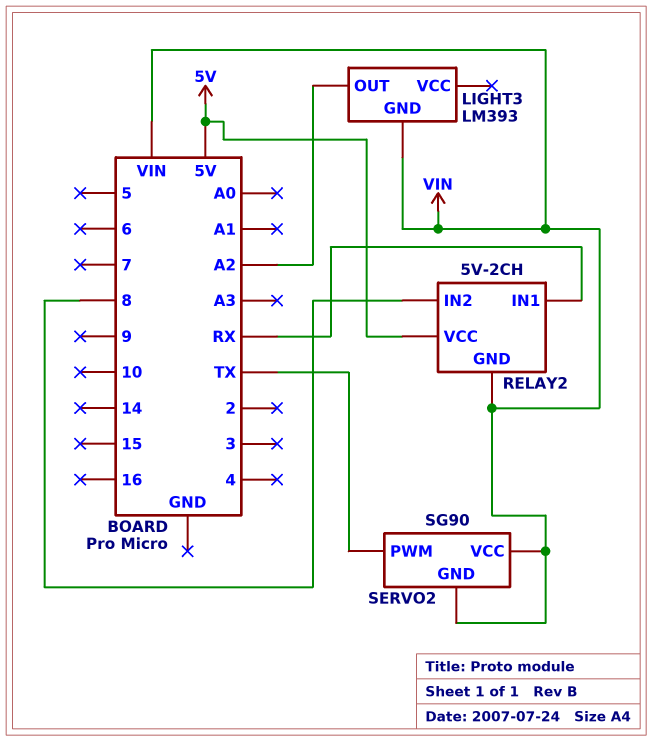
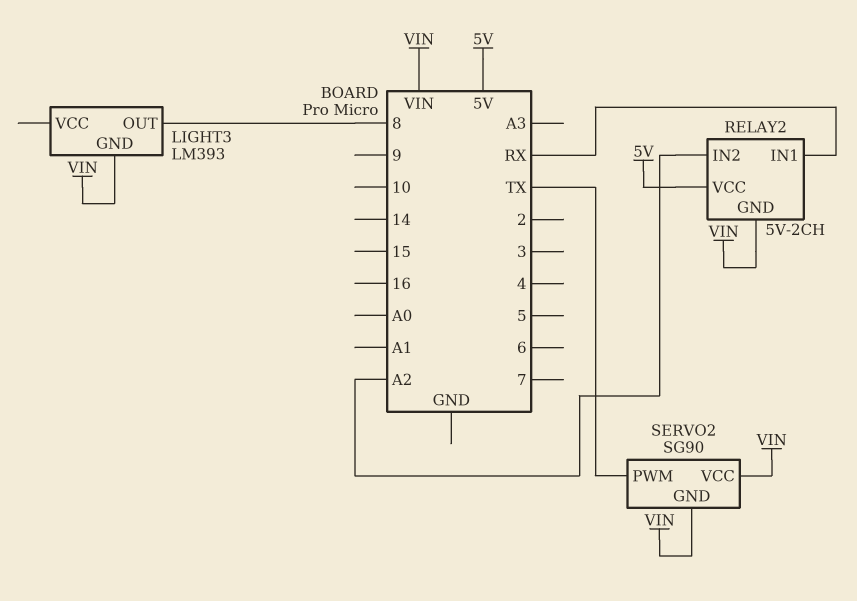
LIGHT3 pin OUT: A2 -> 8
RELAY2 pin IN2: 8 -> A2

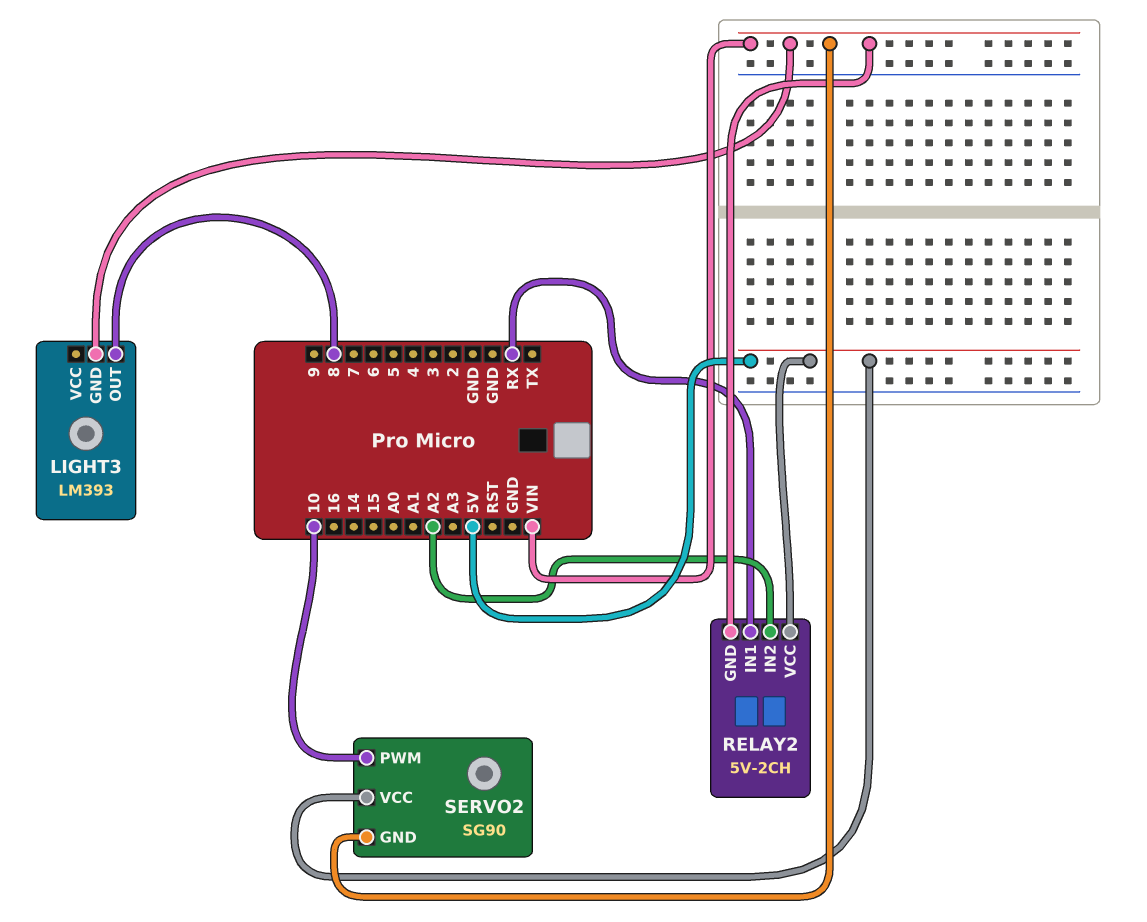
SERVO2 pin PWM: TX -> 10
SERVO2 pin VCC: VIN -> 5V

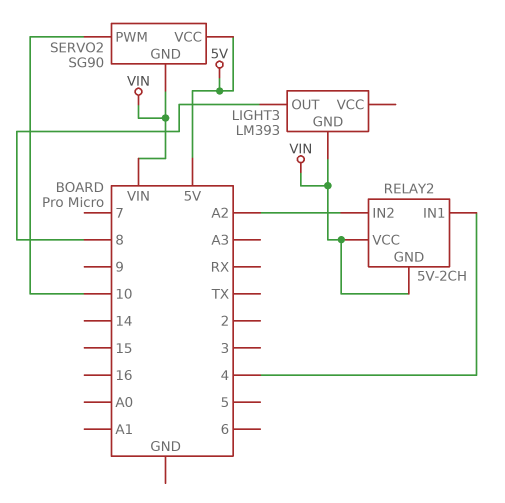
RELAY2 pin IN1: RX -> 4
RELAY2 pin VCC: 5V -> VIN

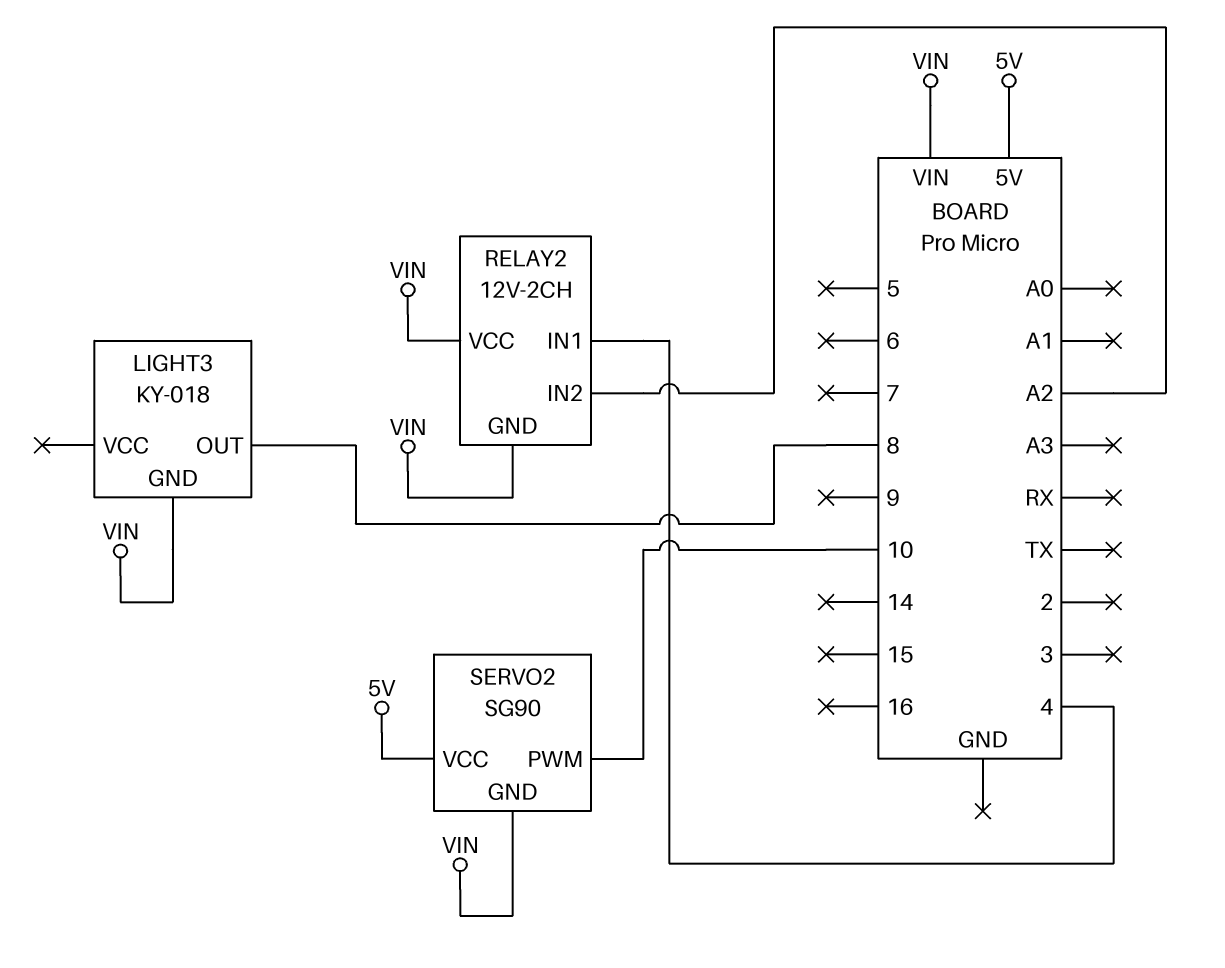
LIGHT3: LM393 -> KY-018
RELAY2: 5V-2CH -> 12V-2CH

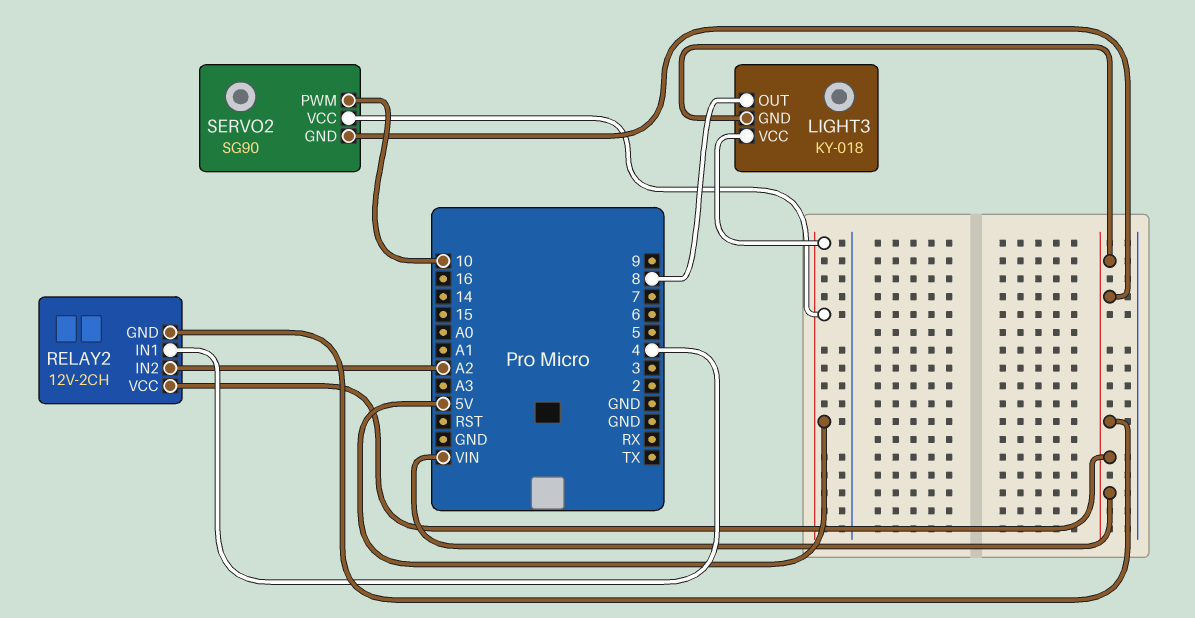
LIGHT3 pin VCC: none -> 5V

